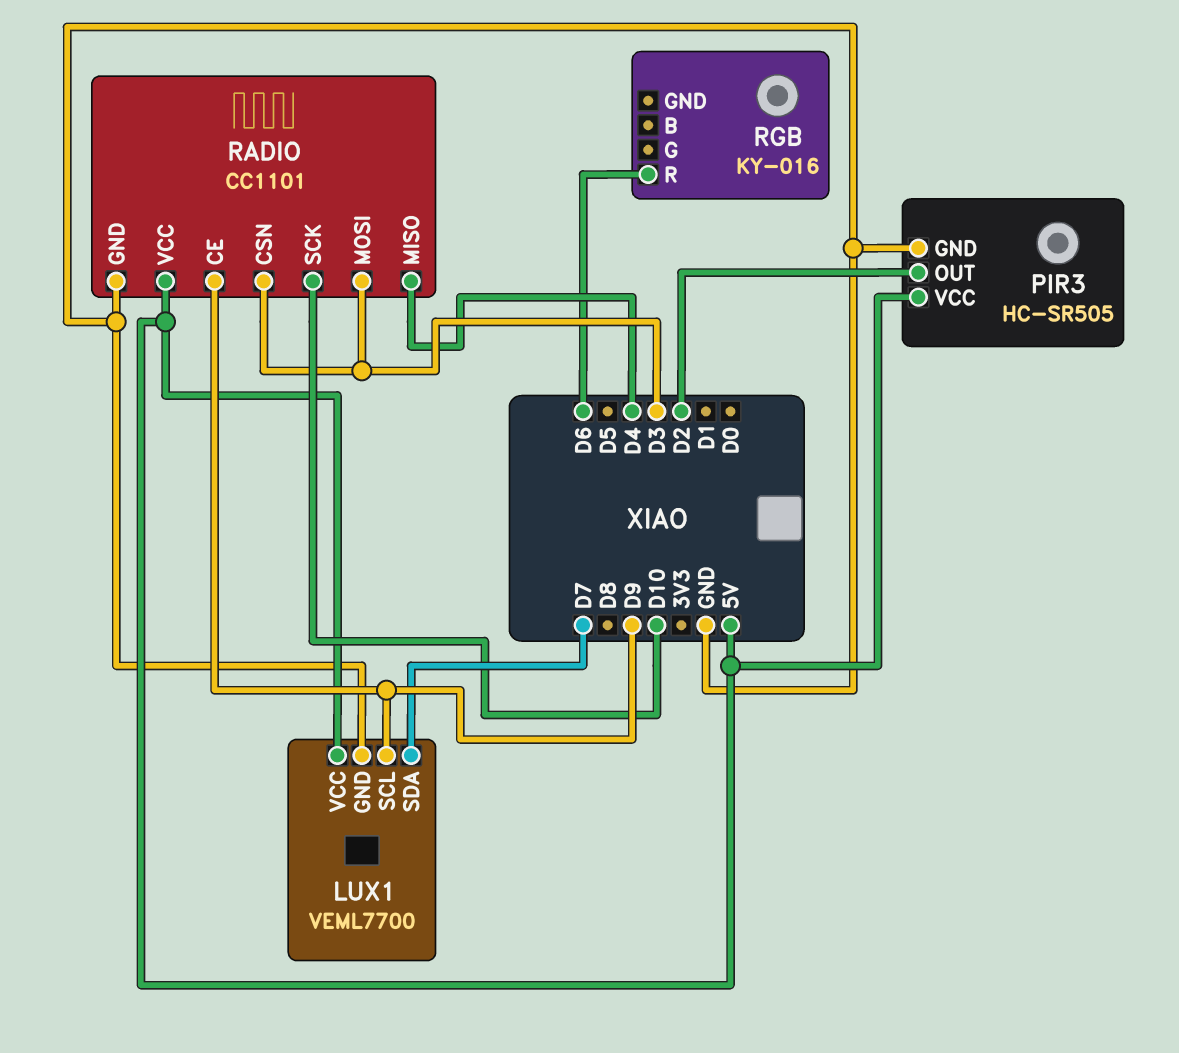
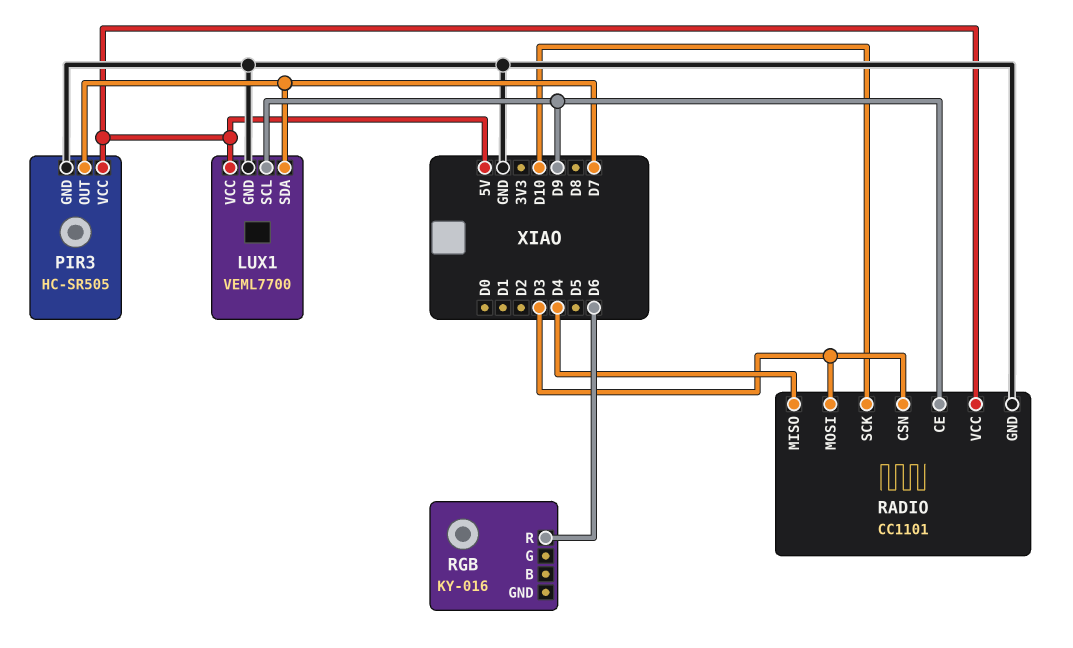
PIR3 pin OUT: D2 -> D7

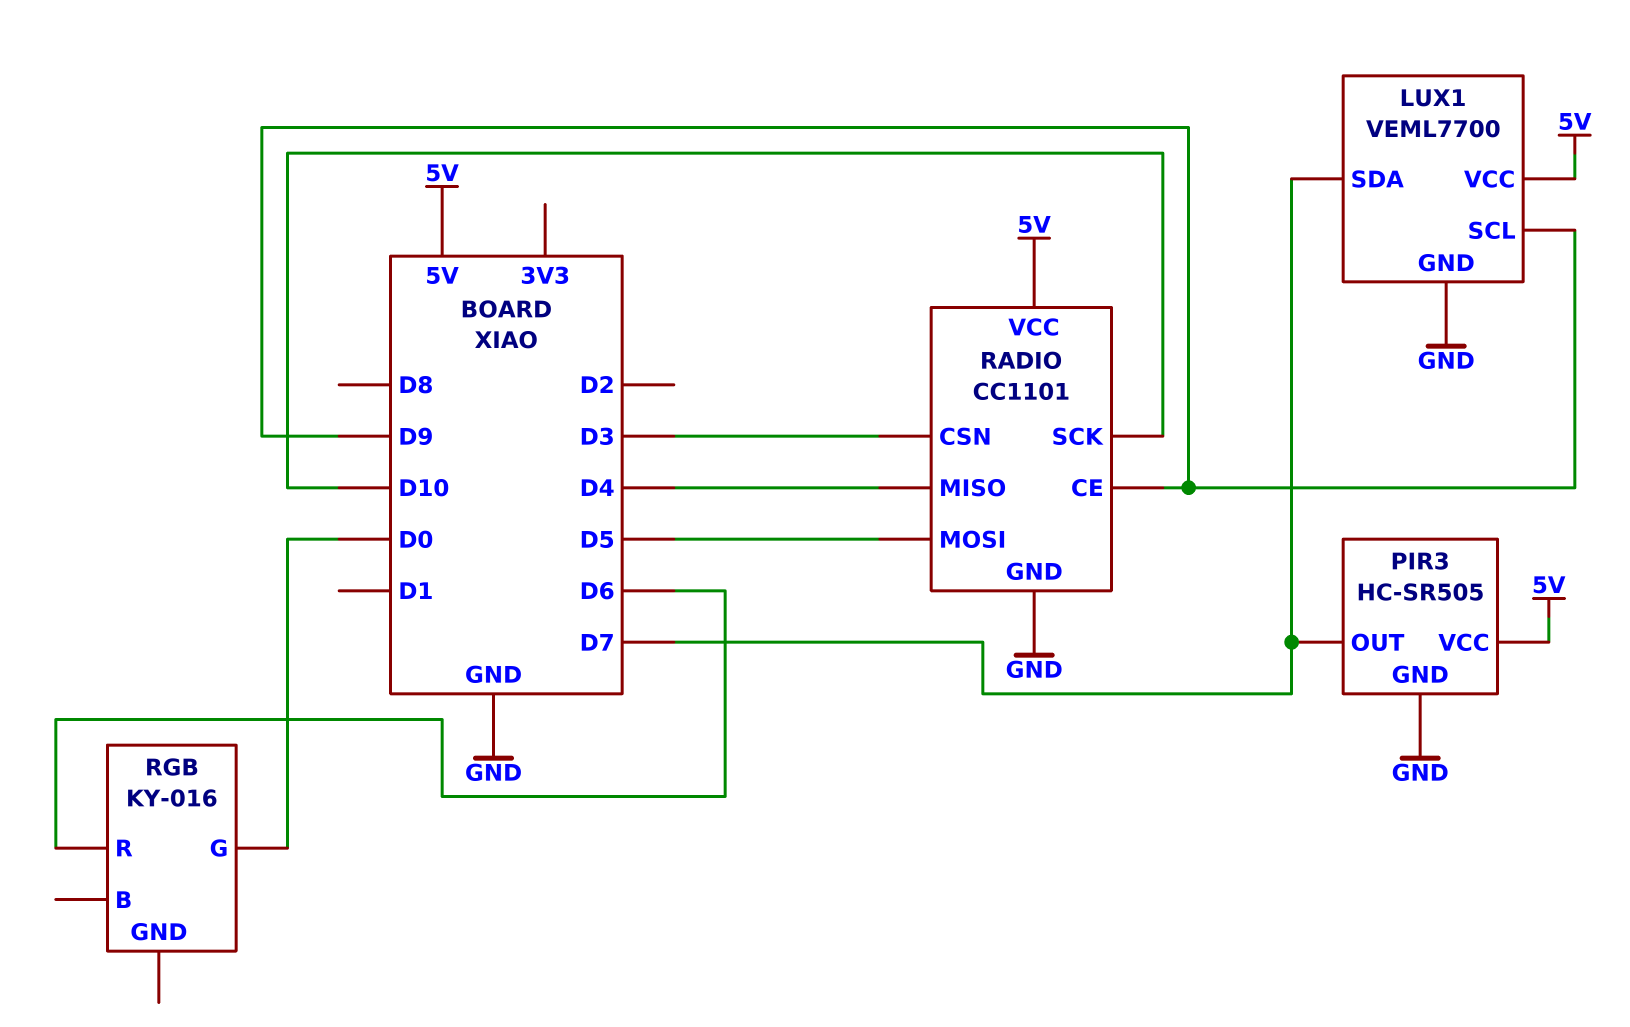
RADIO pin MOSI: D3 -> D5
RGB pin G: none -> D0

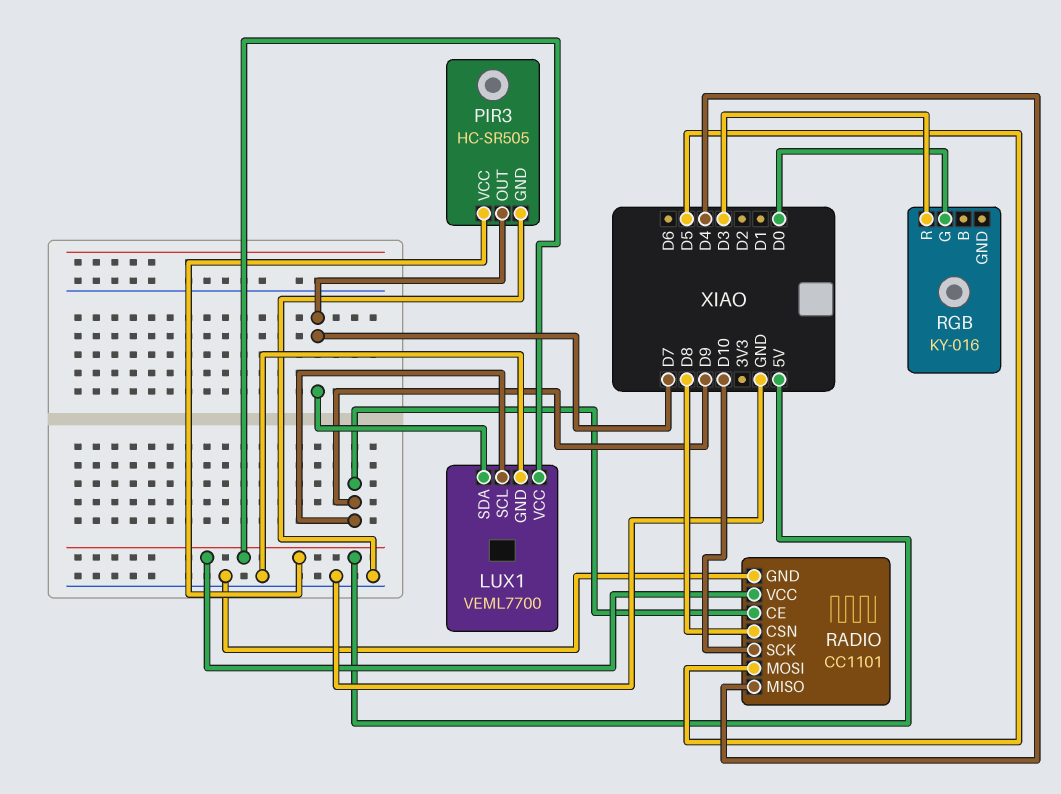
RADIO pin CSN: D3 -> D8
RGB pin R: D6 -> D3

